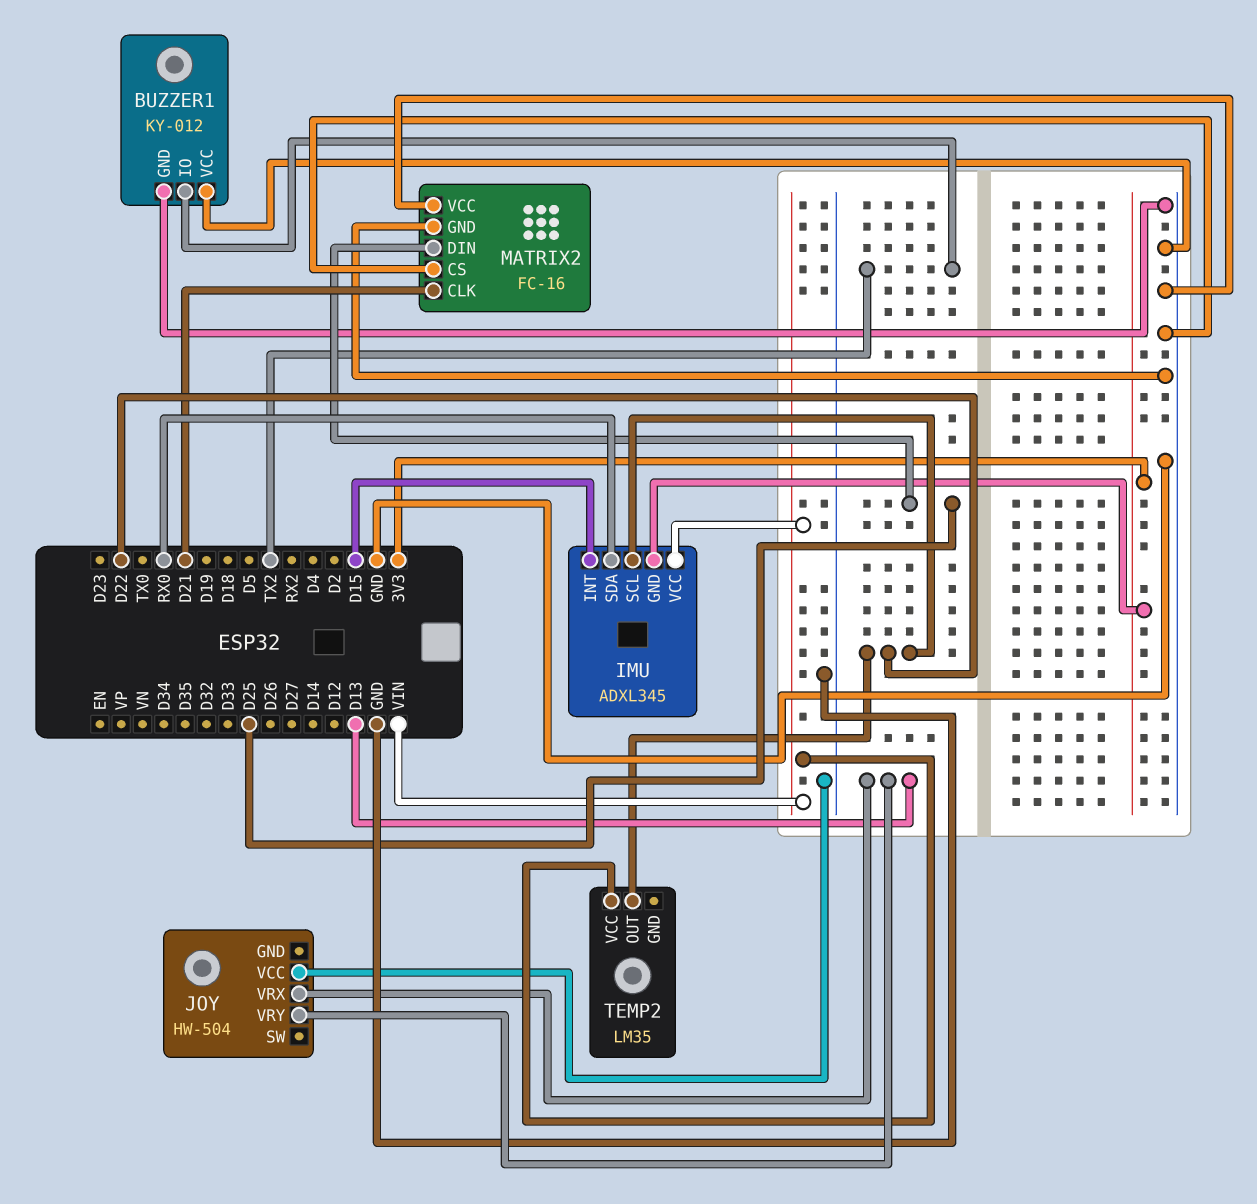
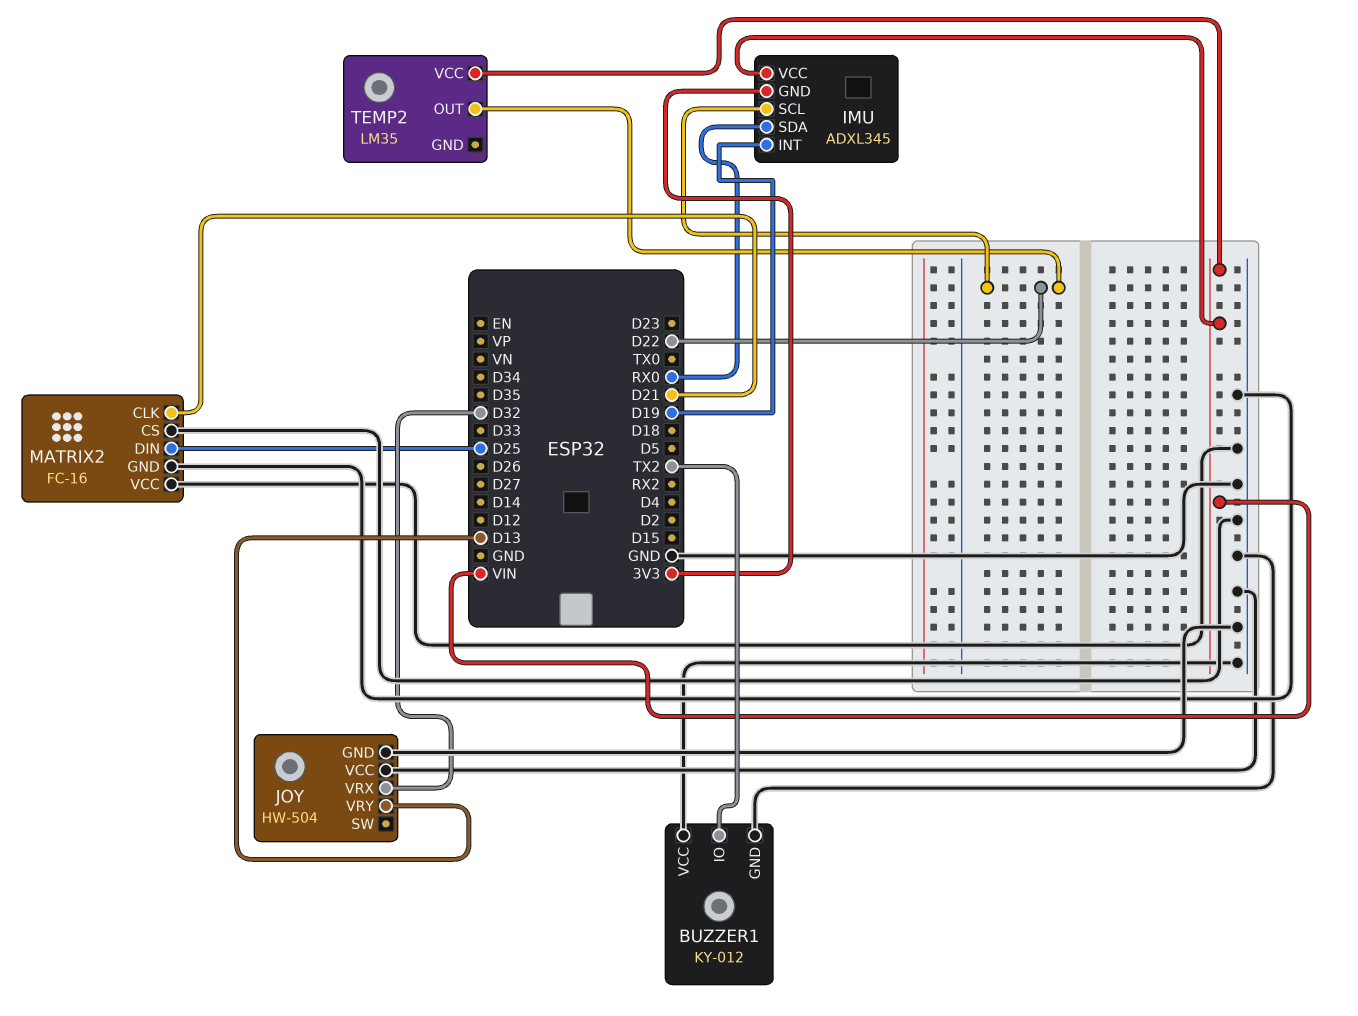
IMU pin INT: D15 -> D19
JOY pin GND: none -> GND
JOY pin VRX: D13 -> D32

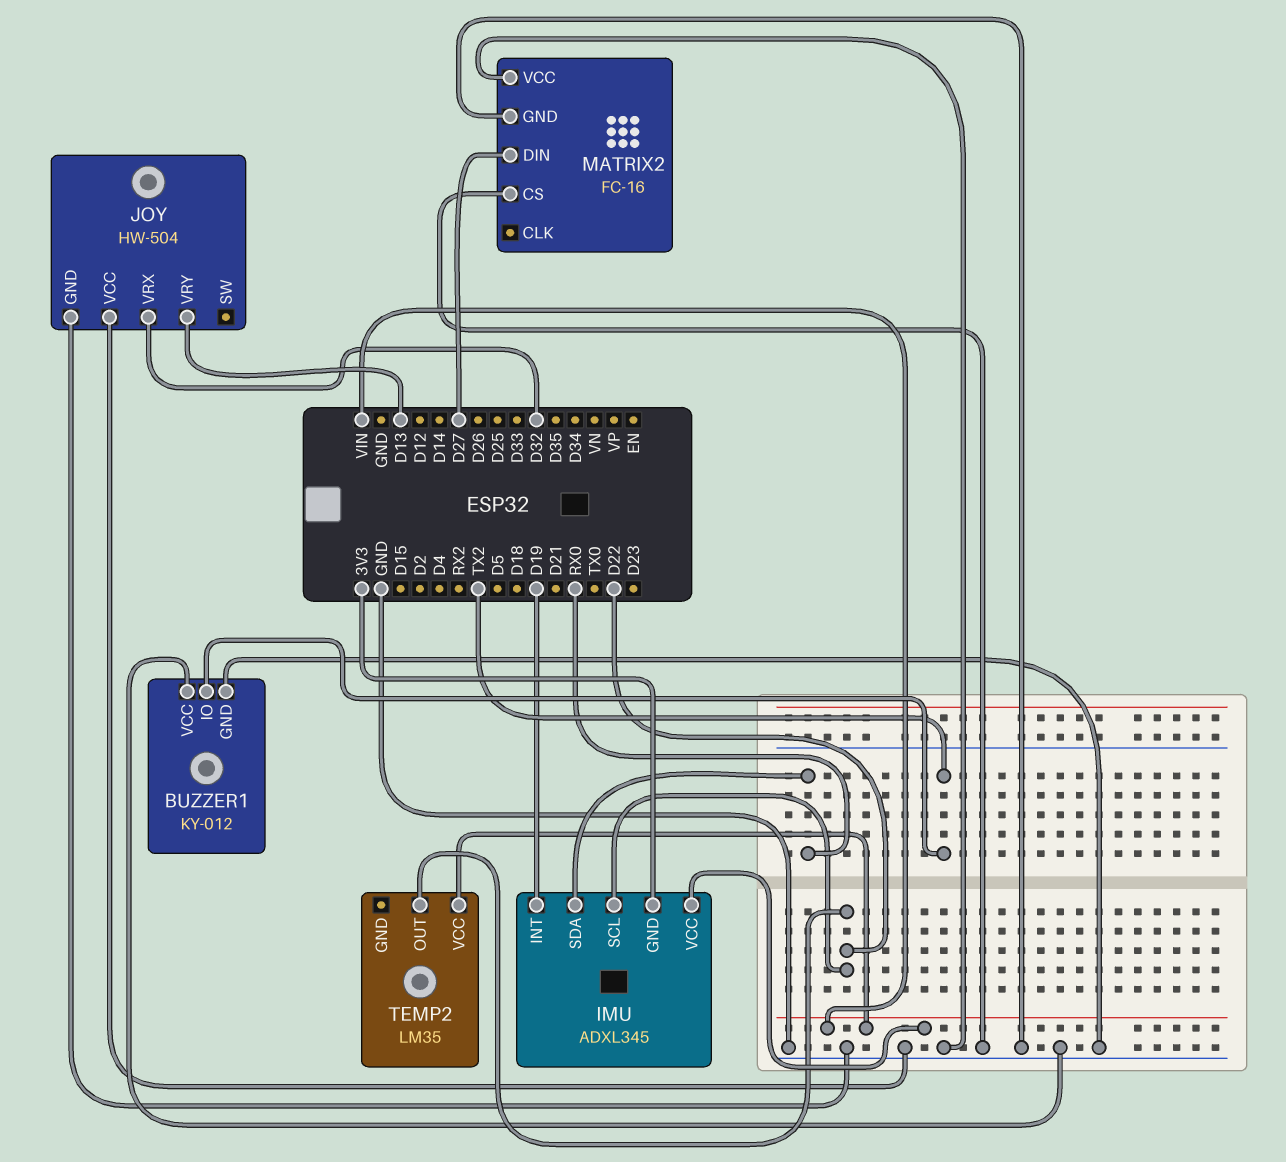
MATRIX2 pin CLK: D21 -> none
MATRIX2 pin DIN: D25 -> D27

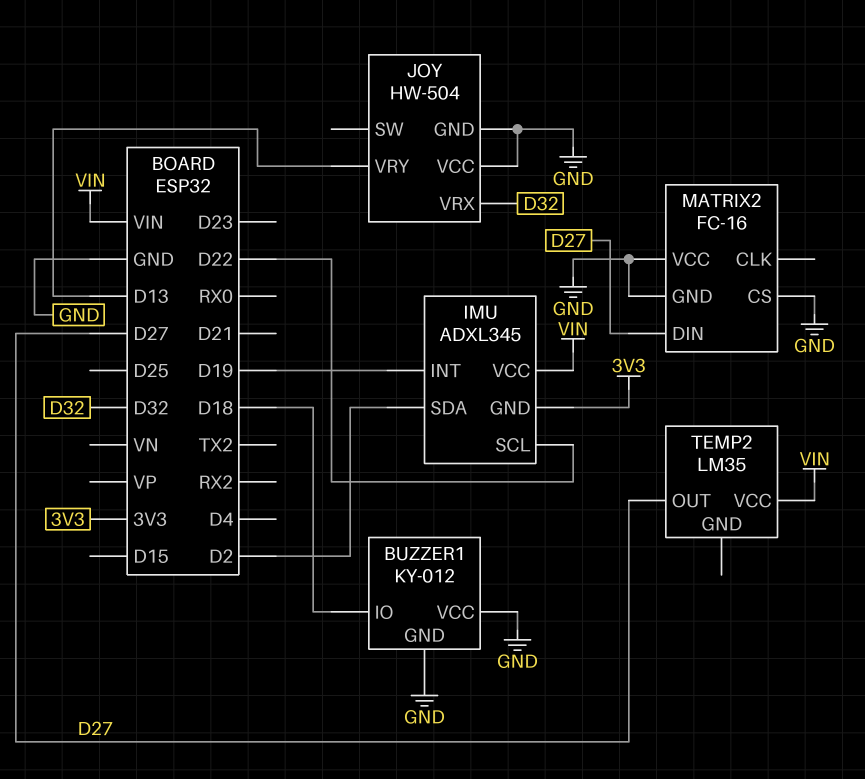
BUZZER1 pin IO: TX2 -> D18
IMU pin SDA: RX0 -> D2
TEMP2 pin OUT: D22 -> D27

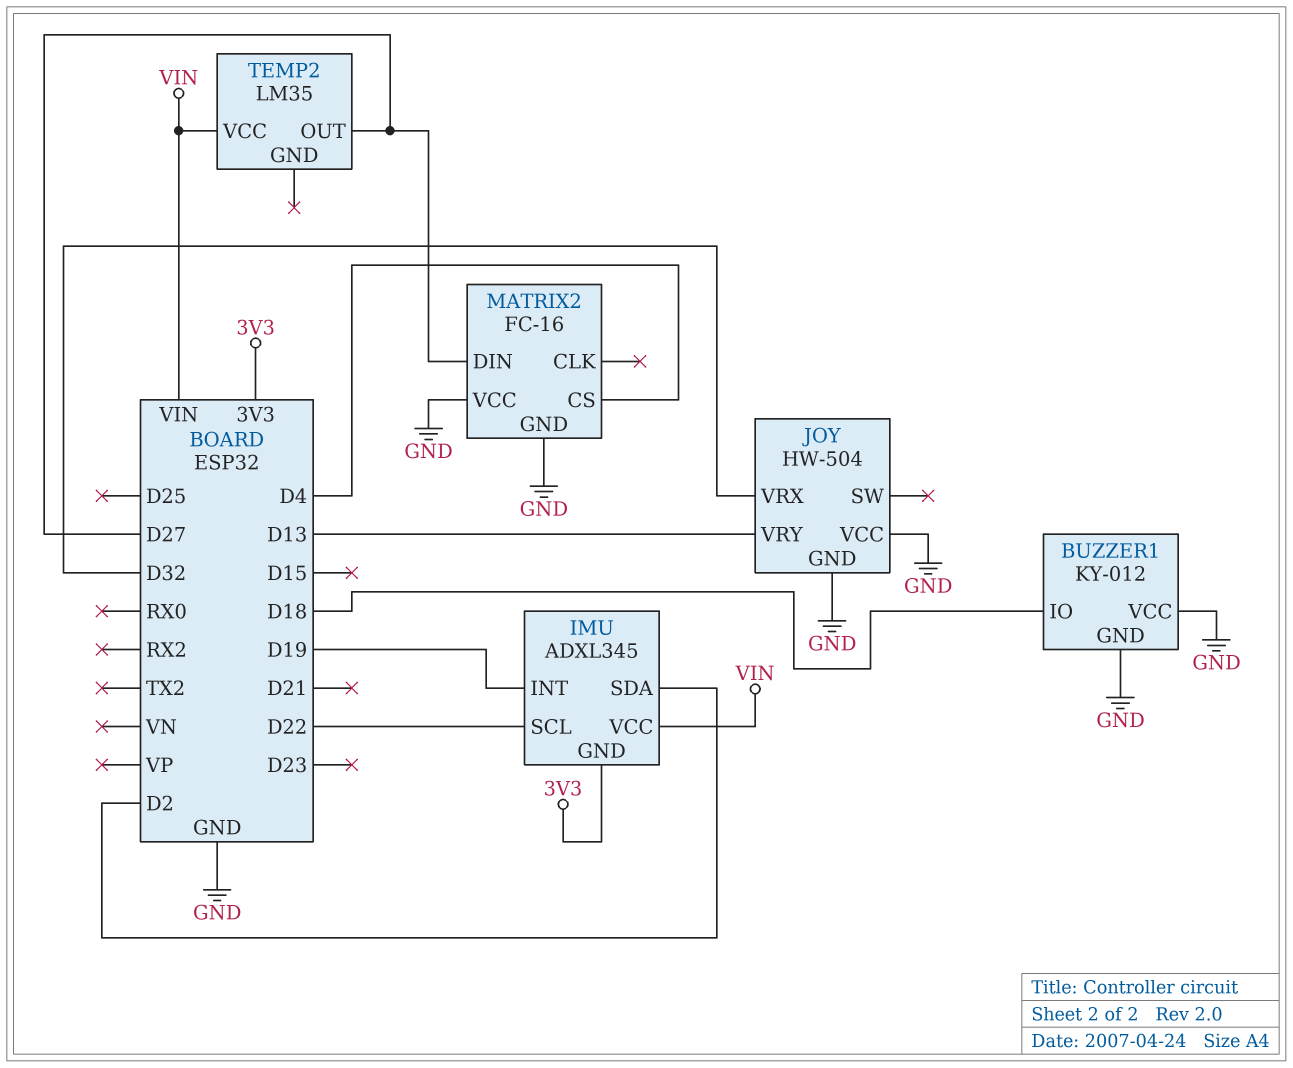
MATRIX2 pin CS: GND -> D4

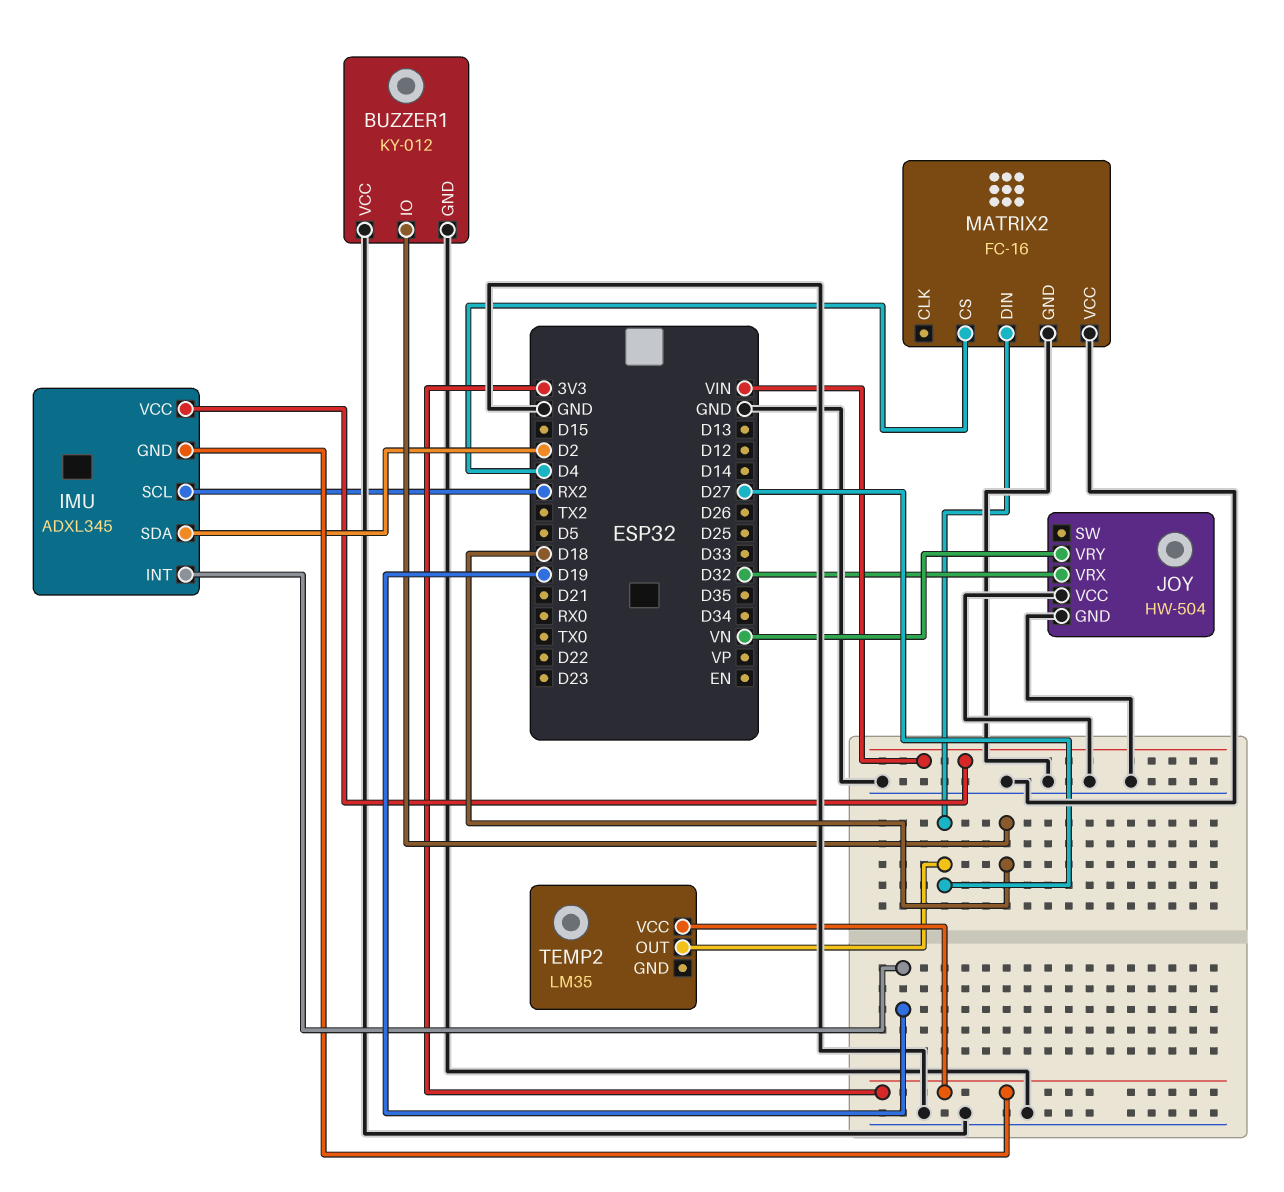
IMU pin SCL: D22 -> RX2
JOY pin VRY: D13 -> VN
TEMP2 pin VCC: VIN -> 3V3

